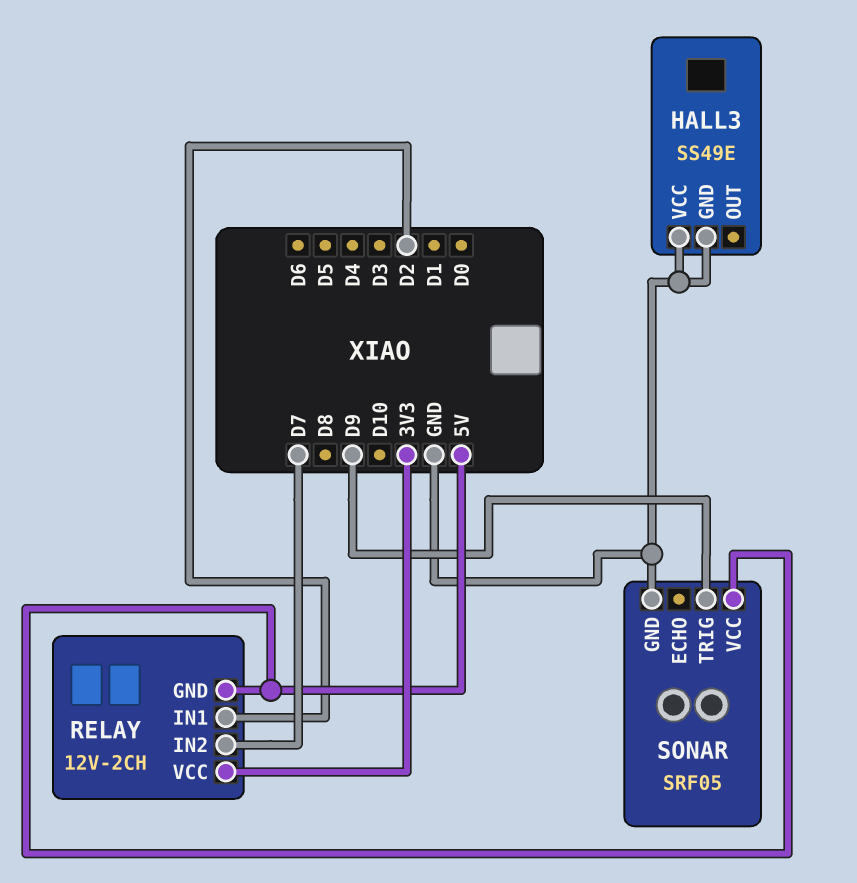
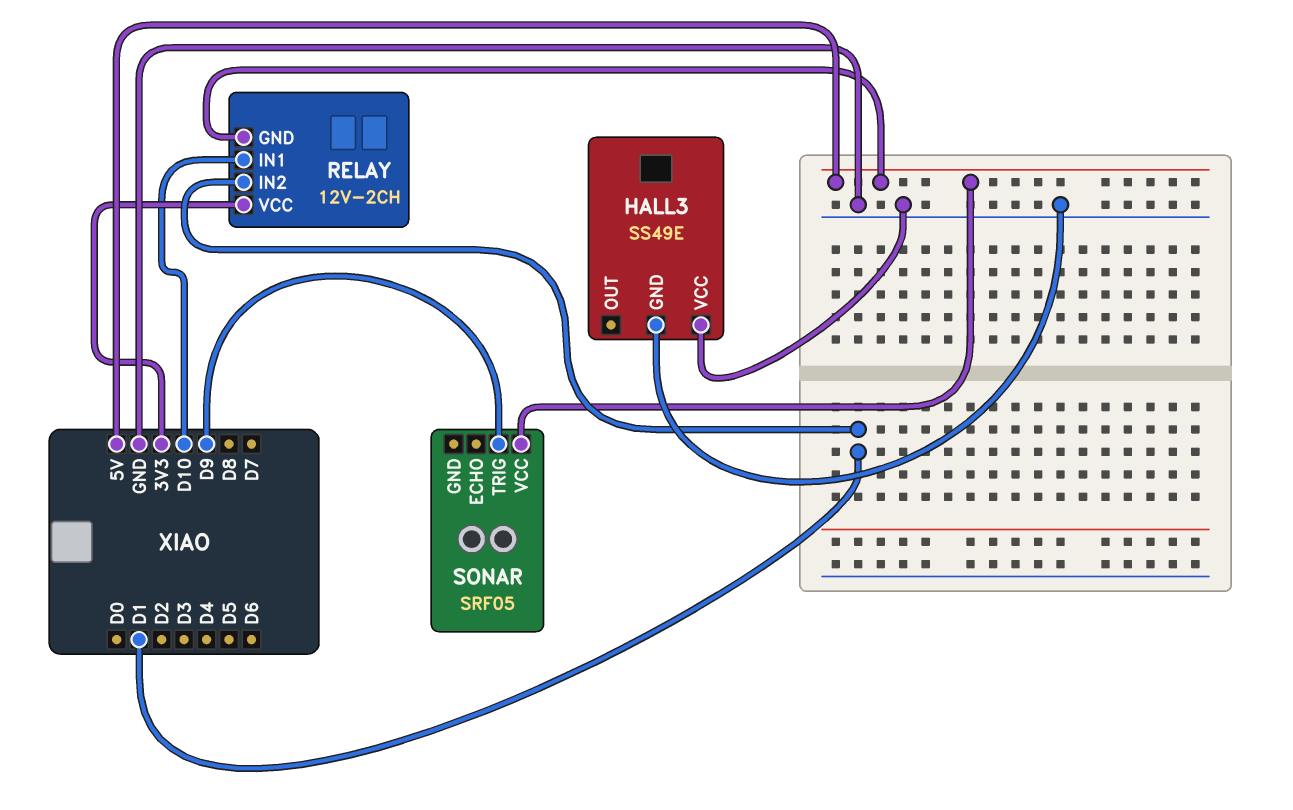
RELAY pin IN1: D2 -> D10
RELAY pin IN2: D7 -> D1
SONAR pin GND: GND -> none

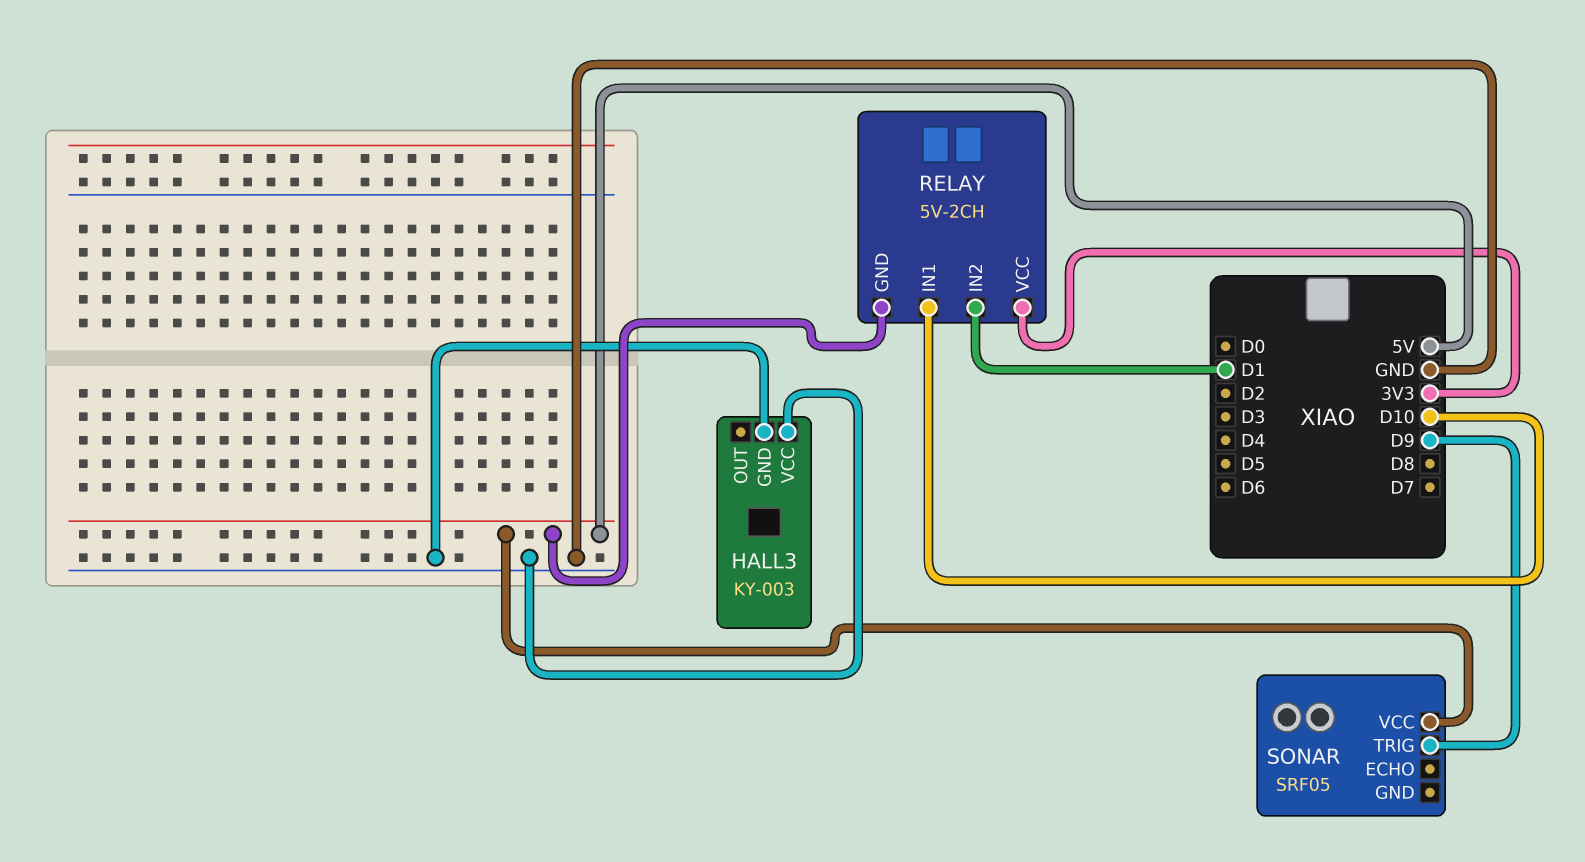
HALL3: SS49E -> KY-003
RELAY: 12V-2CH -> 5V-2CH

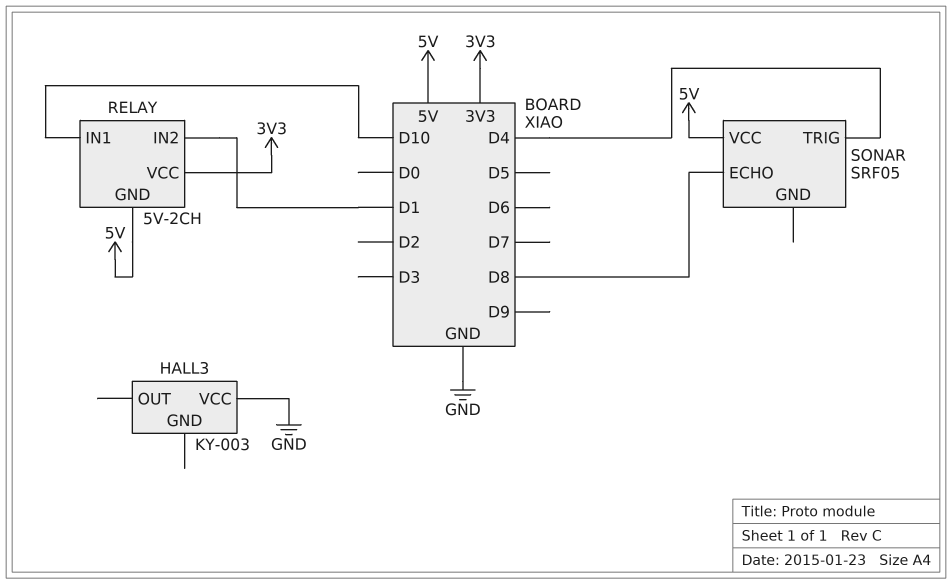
HALL3 pin GND: GND -> none
SONAR pin ECHO: none -> D8
SONAR pin TRIG: D9 -> D4

